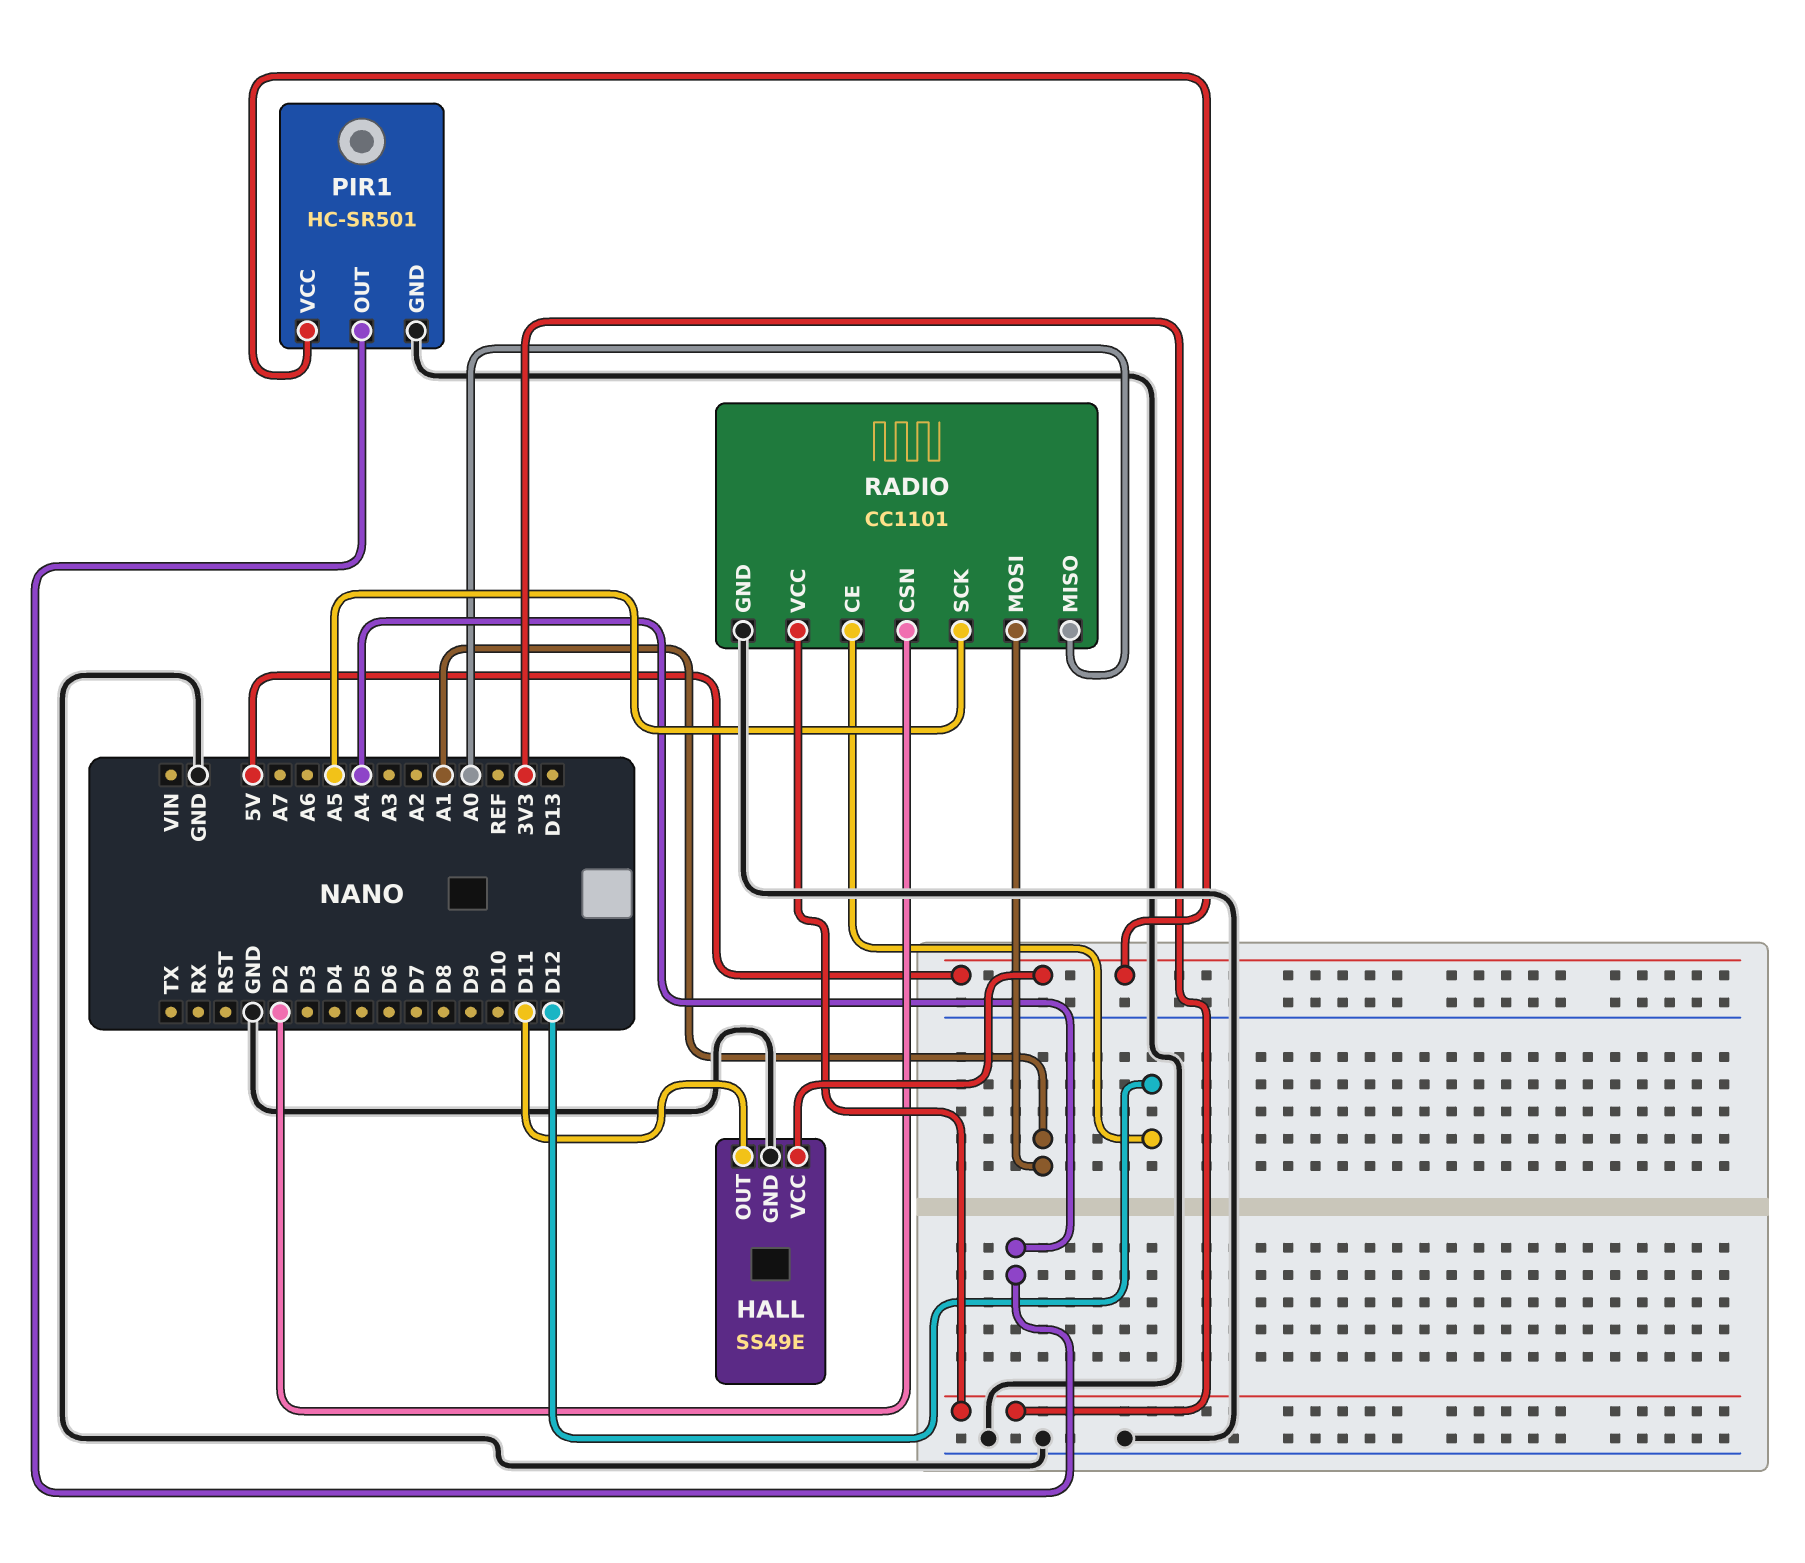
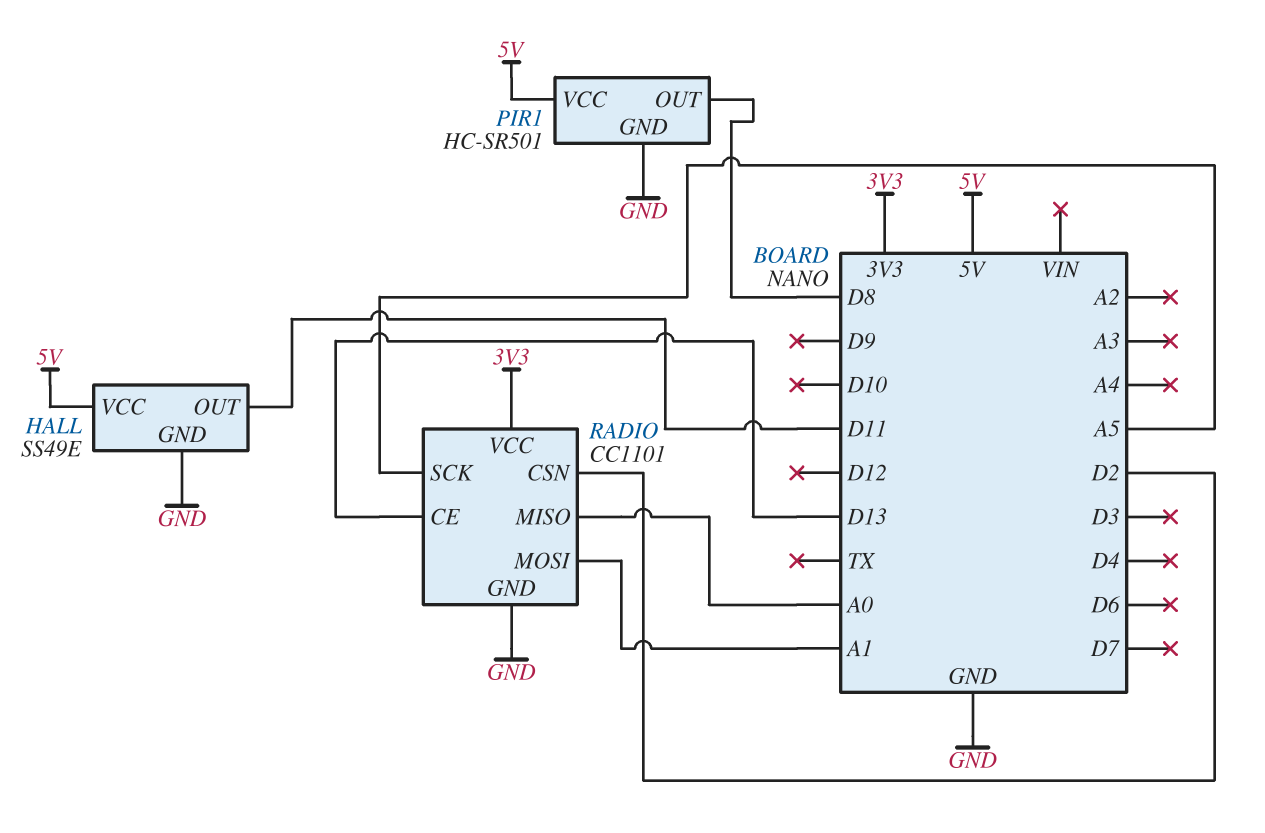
PIR1 pin OUT: A4 -> D8
RADIO pin CE: D12 -> D13

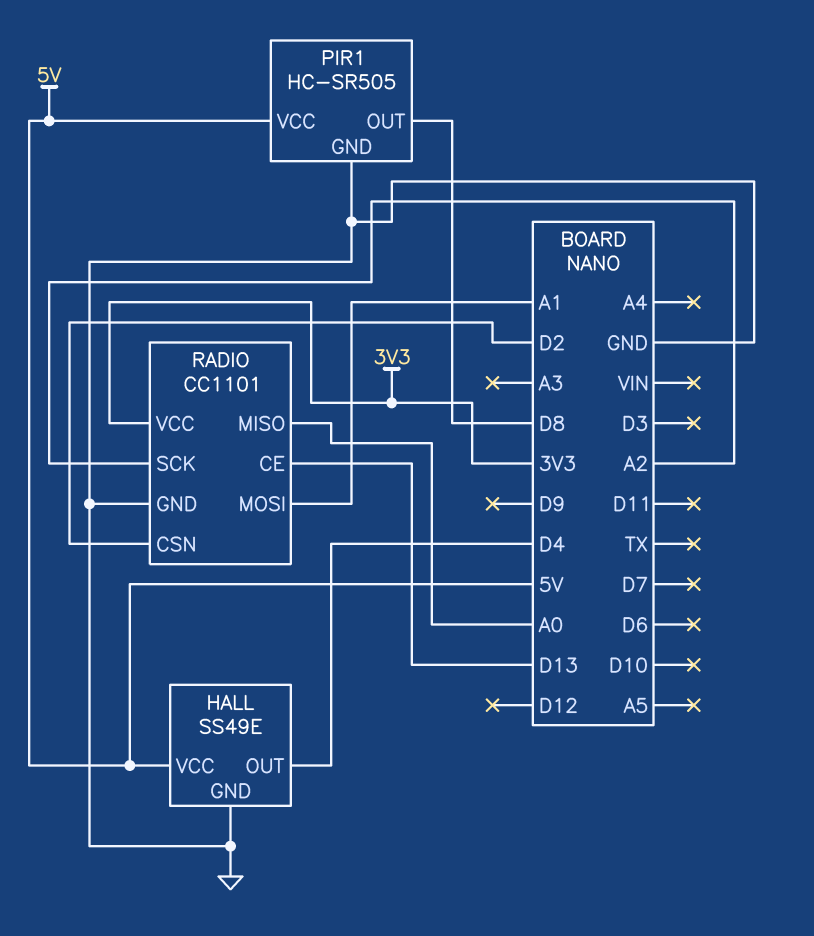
HALL pin OUT: D11 -> D4
PIR1: HC-SR501 -> HC-SR505
RADIO pin SCK: A5 -> A2

